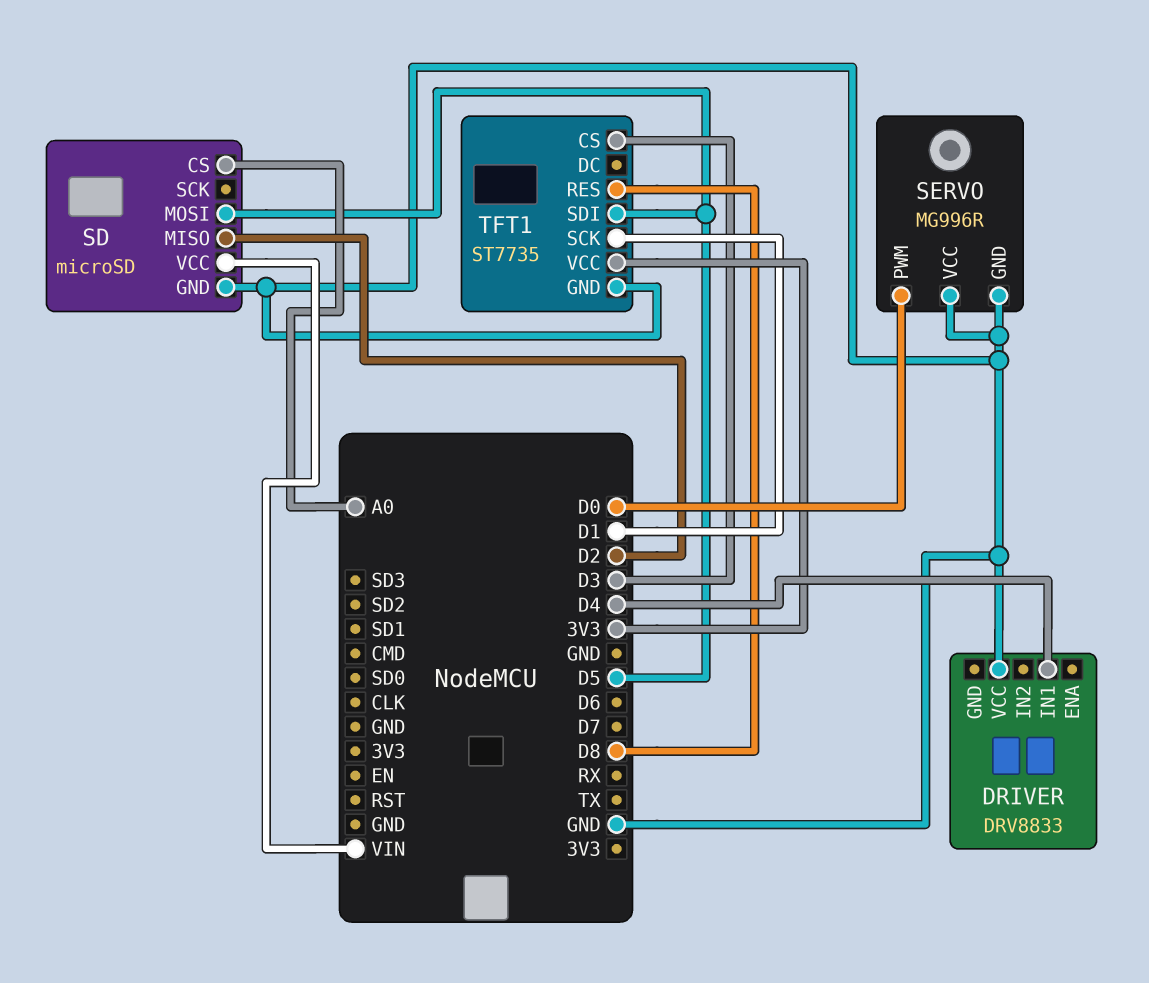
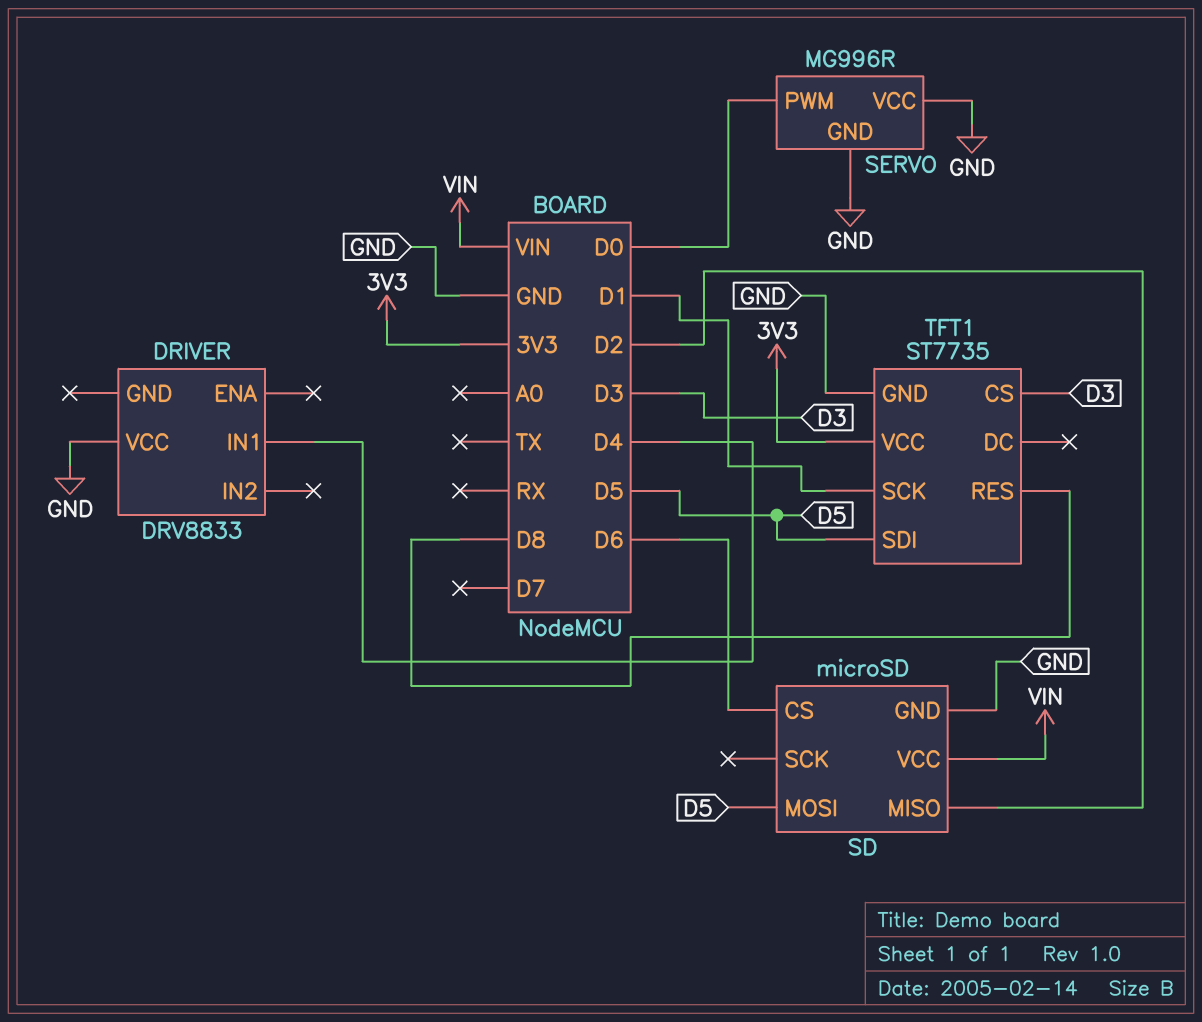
SD pin CS: A0 -> D6

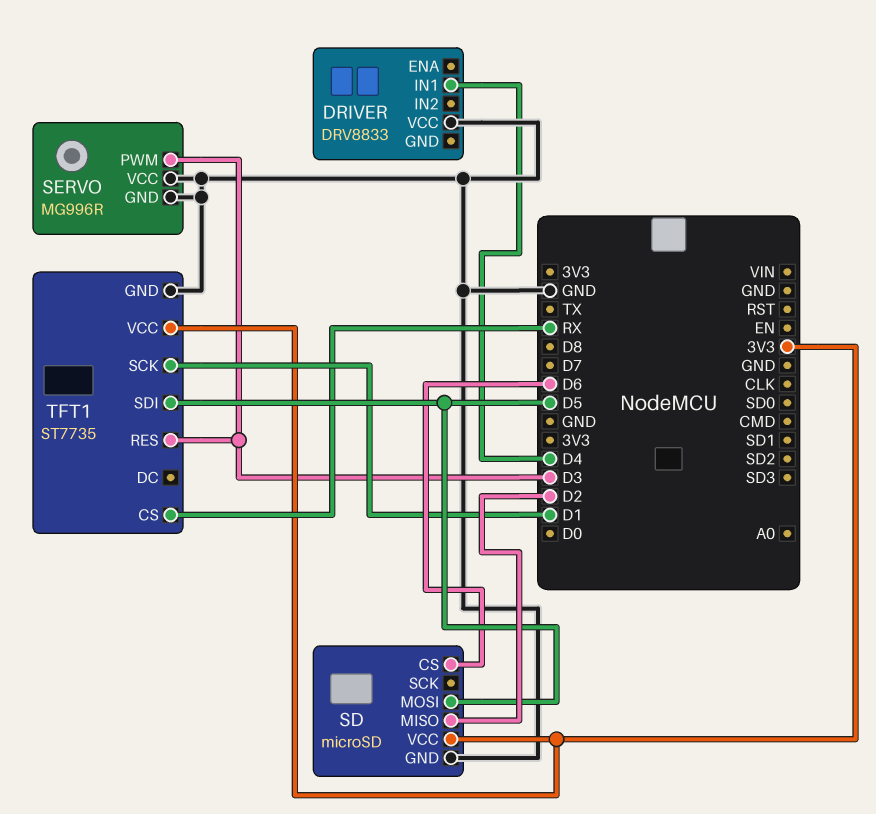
SD pin VCC: VIN -> 3V3
SERVO pin PWM: D0 -> D3
TFT1 pin CS: D3 -> RX
TFT1 pin RES: D8 -> D3

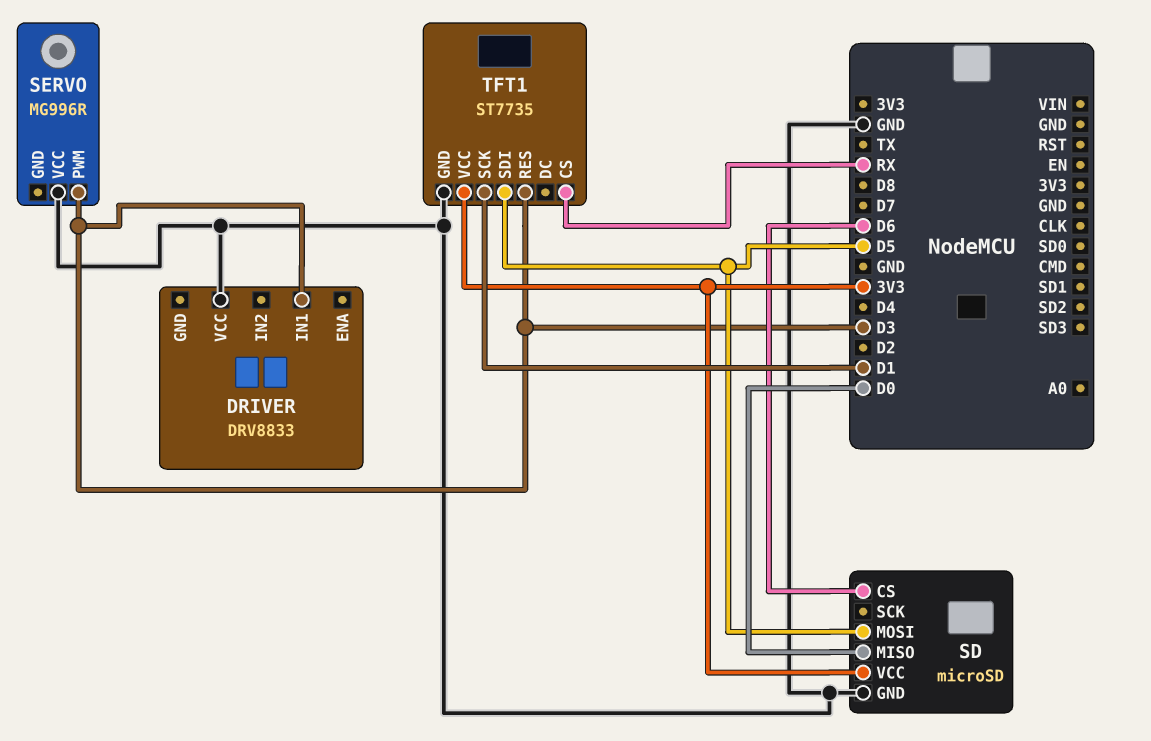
DRIVER pin IN1: D4 -> D3
SD pin MISO: D2 -> D0
SERVO pin GND: GND -> none

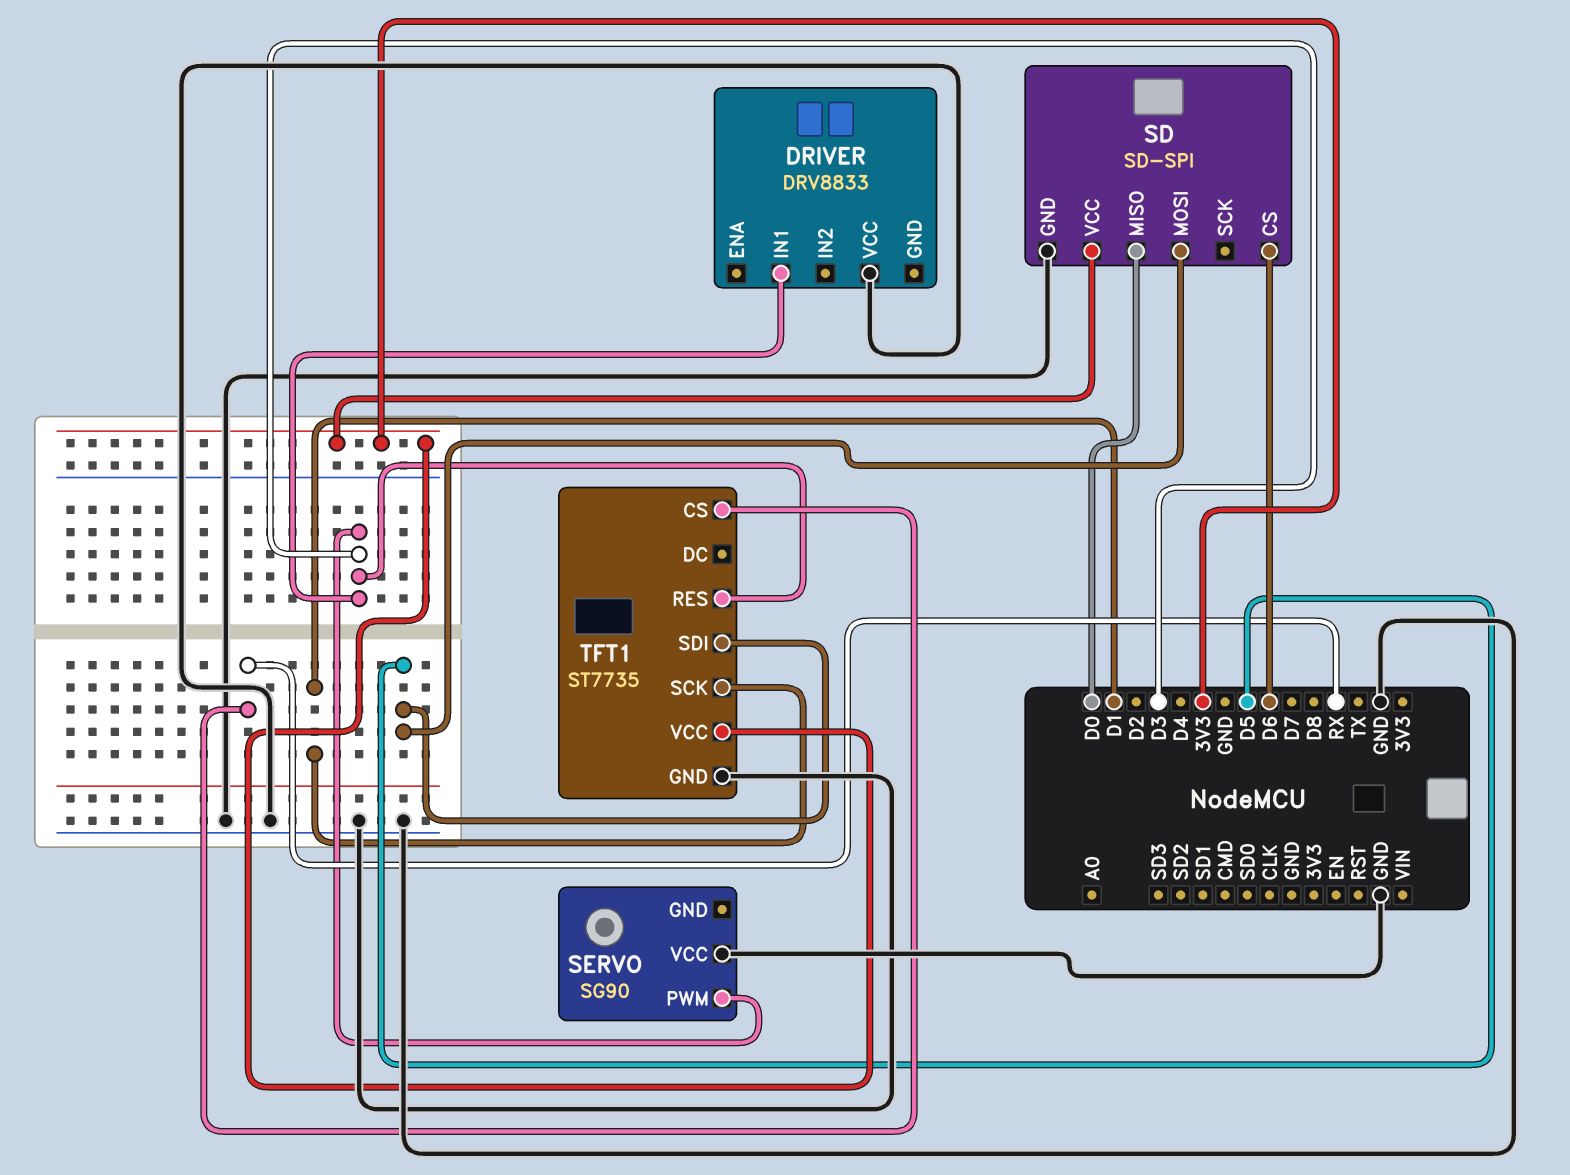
SD: microSD -> SD-SPI
SERVO: MG996R -> SG90

